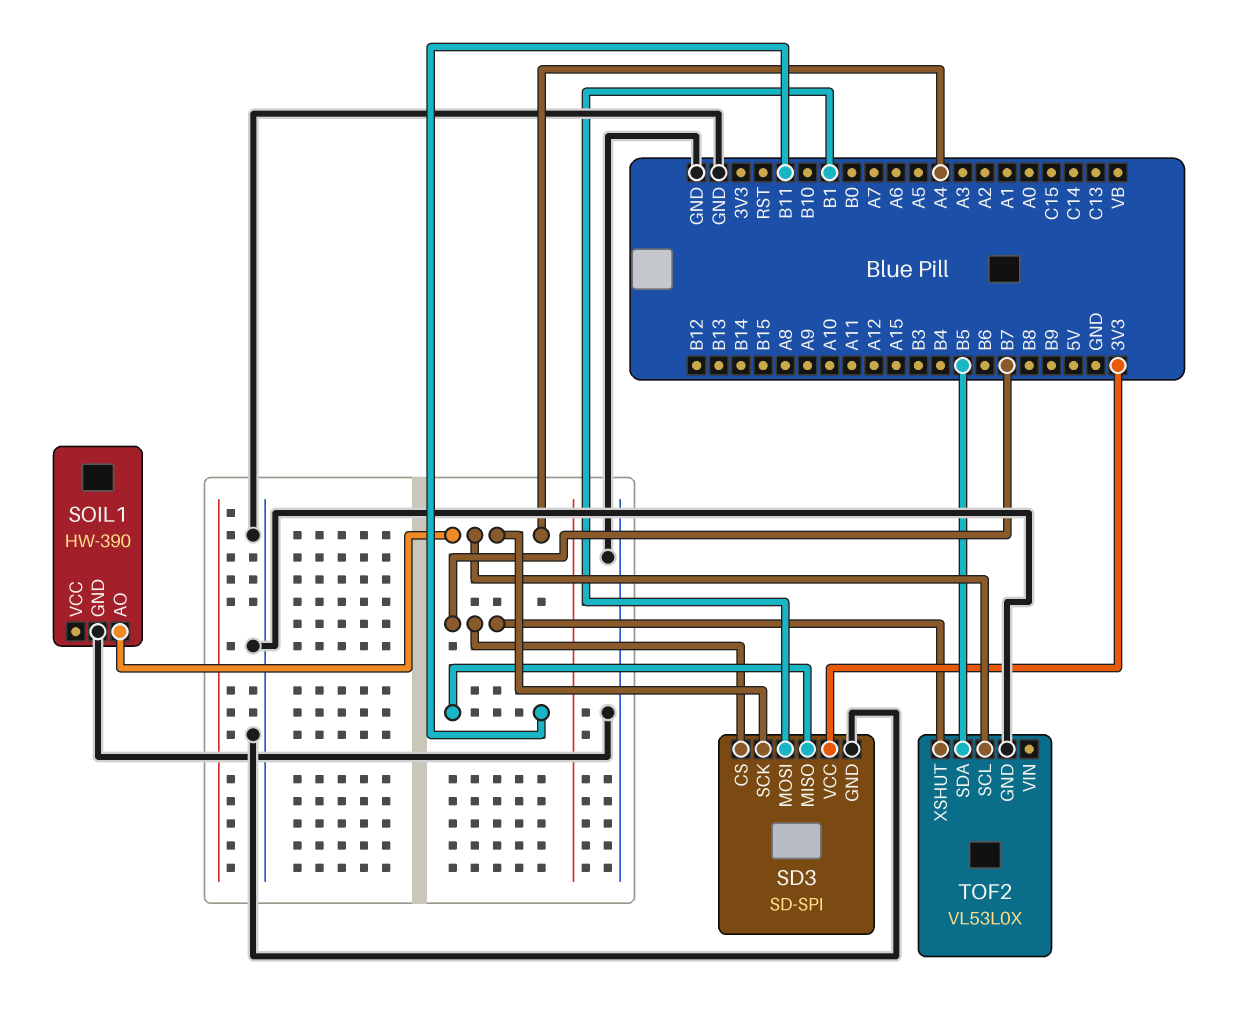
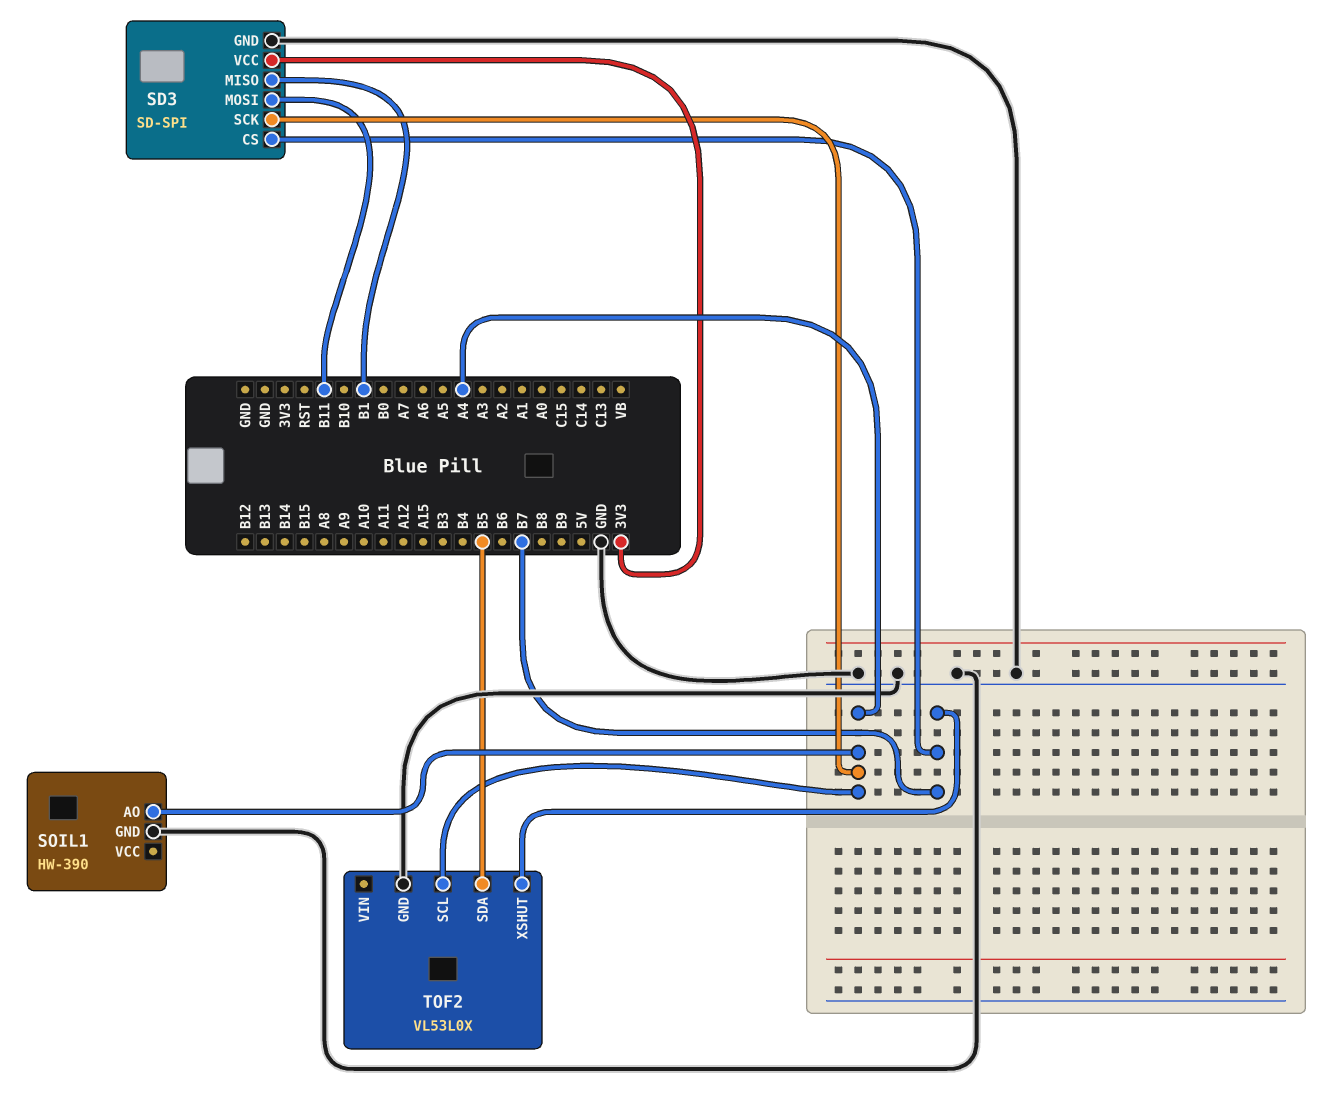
SD3 pin MISO: B11 -> B1
SD3 pin MOSI: B1 -> B11

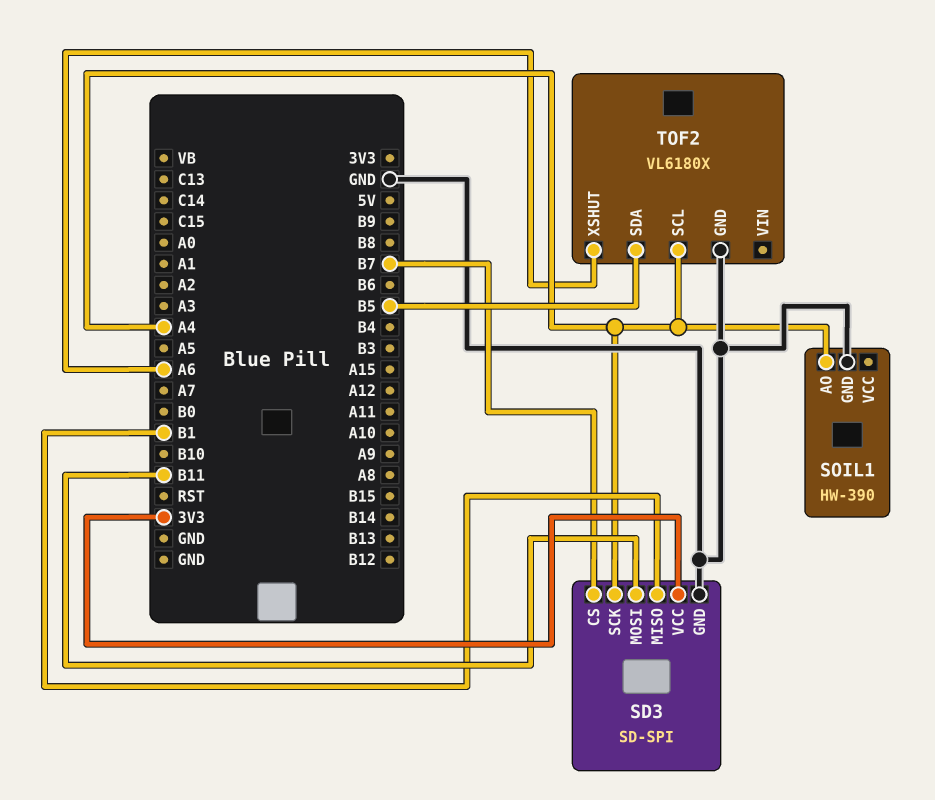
TOF2: VL53L0X -> VL6180X
TOF2 pin XSHUT: B7 -> A6

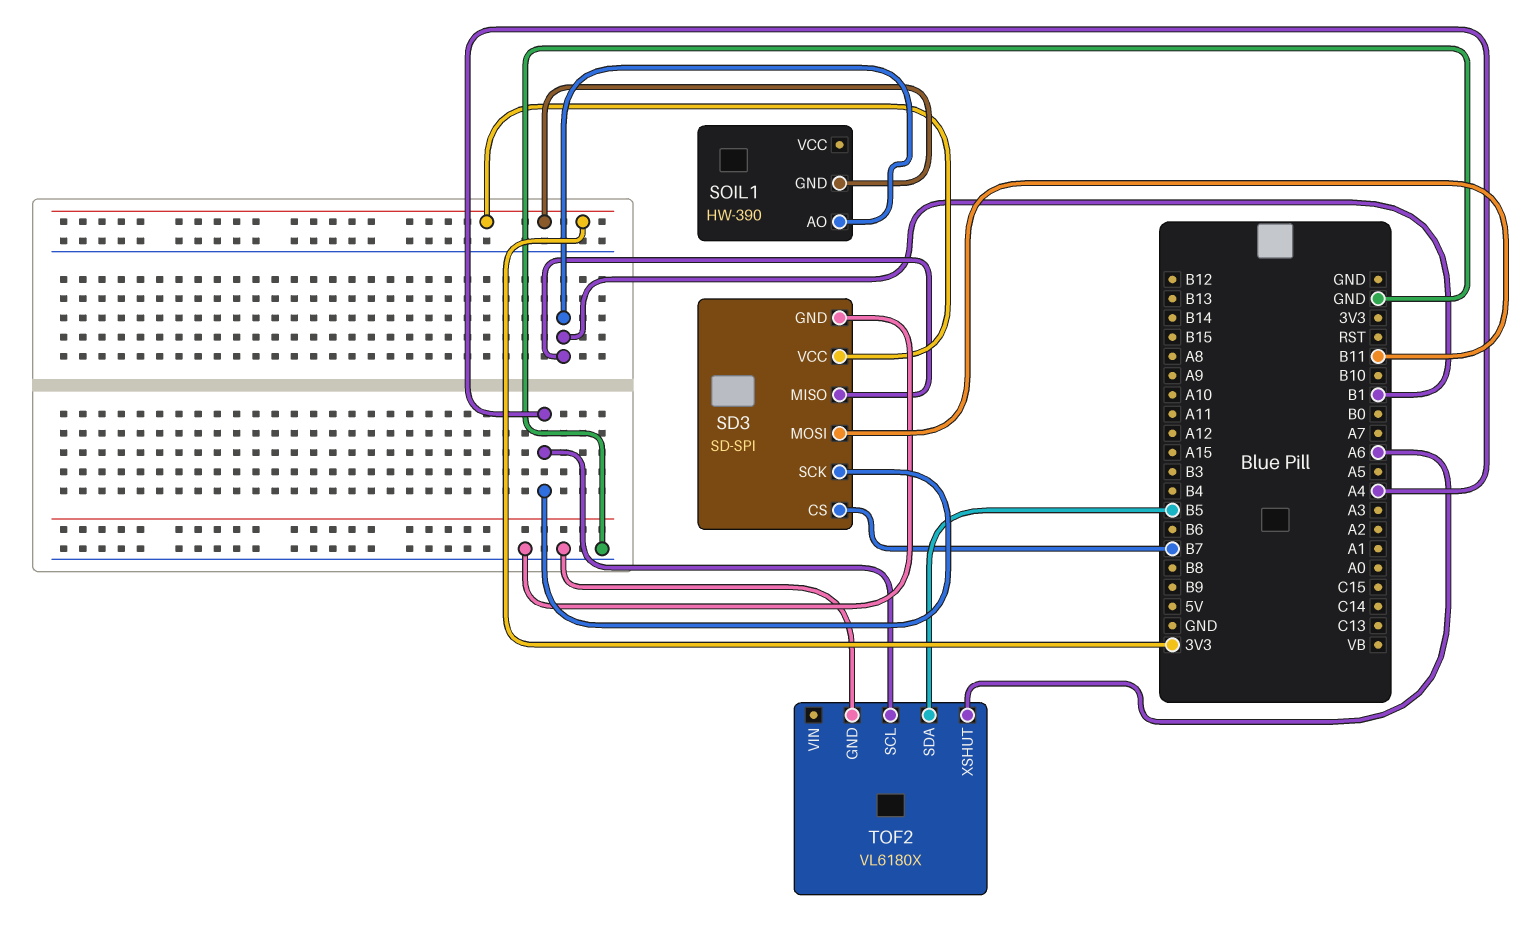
SOIL1 pin AO: A4 -> B1
SOIL1 pin GND: GND -> 3V3

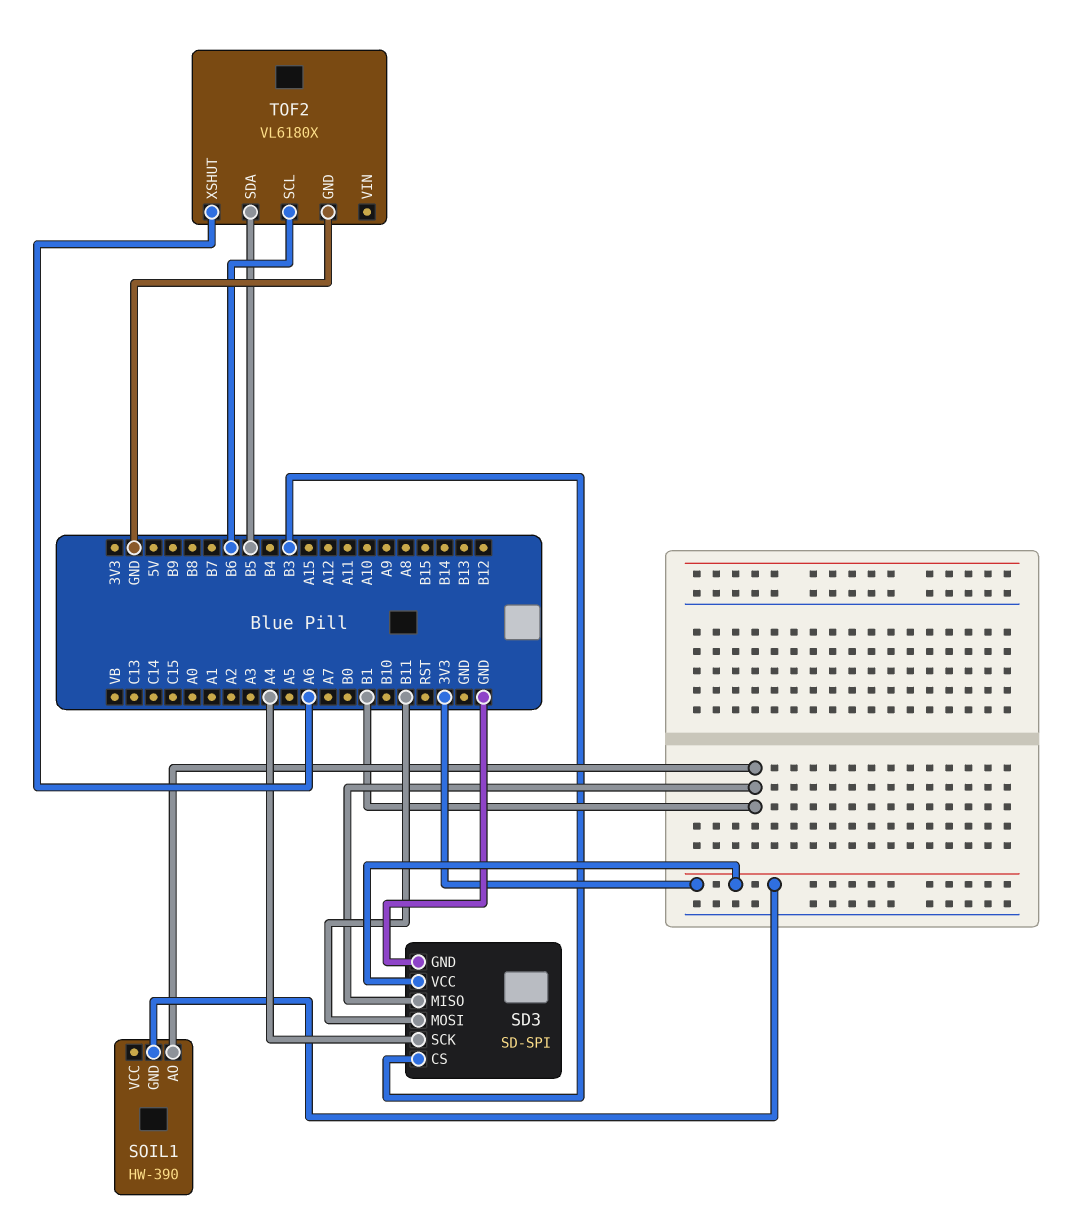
SD3 pin CS: B7 -> B3
TOF2 pin SCL: A4 -> B6

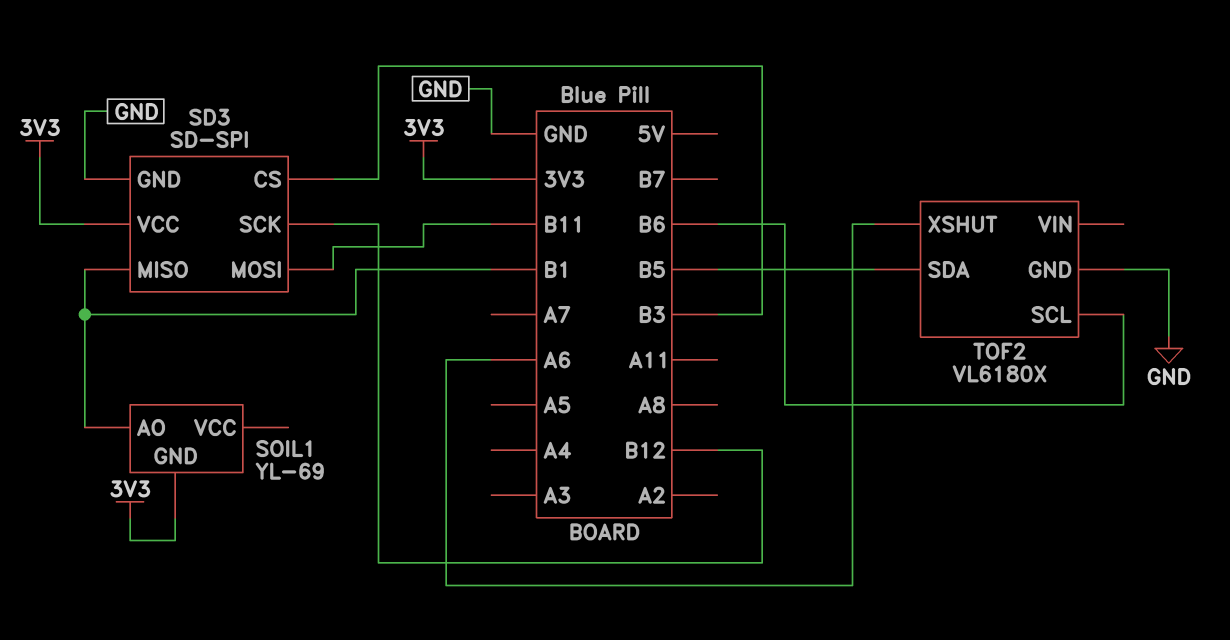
SD3 pin SCK: A4 -> B12
SOIL1: HW-390 -> YL-69

